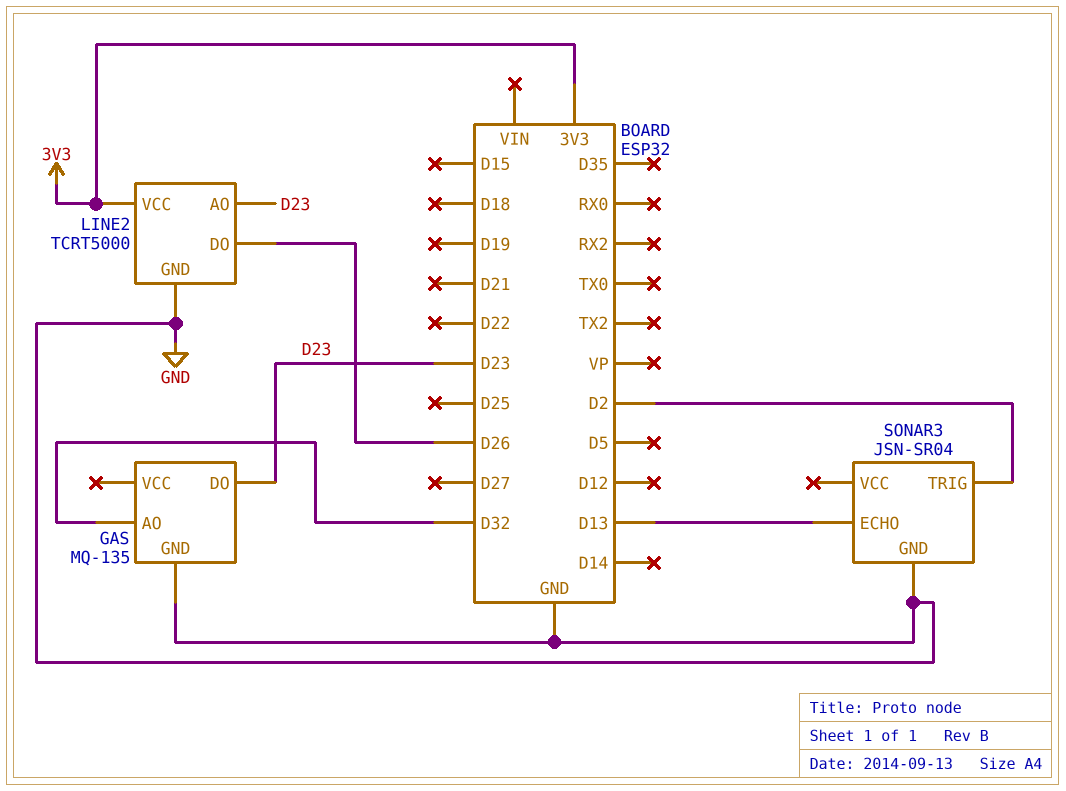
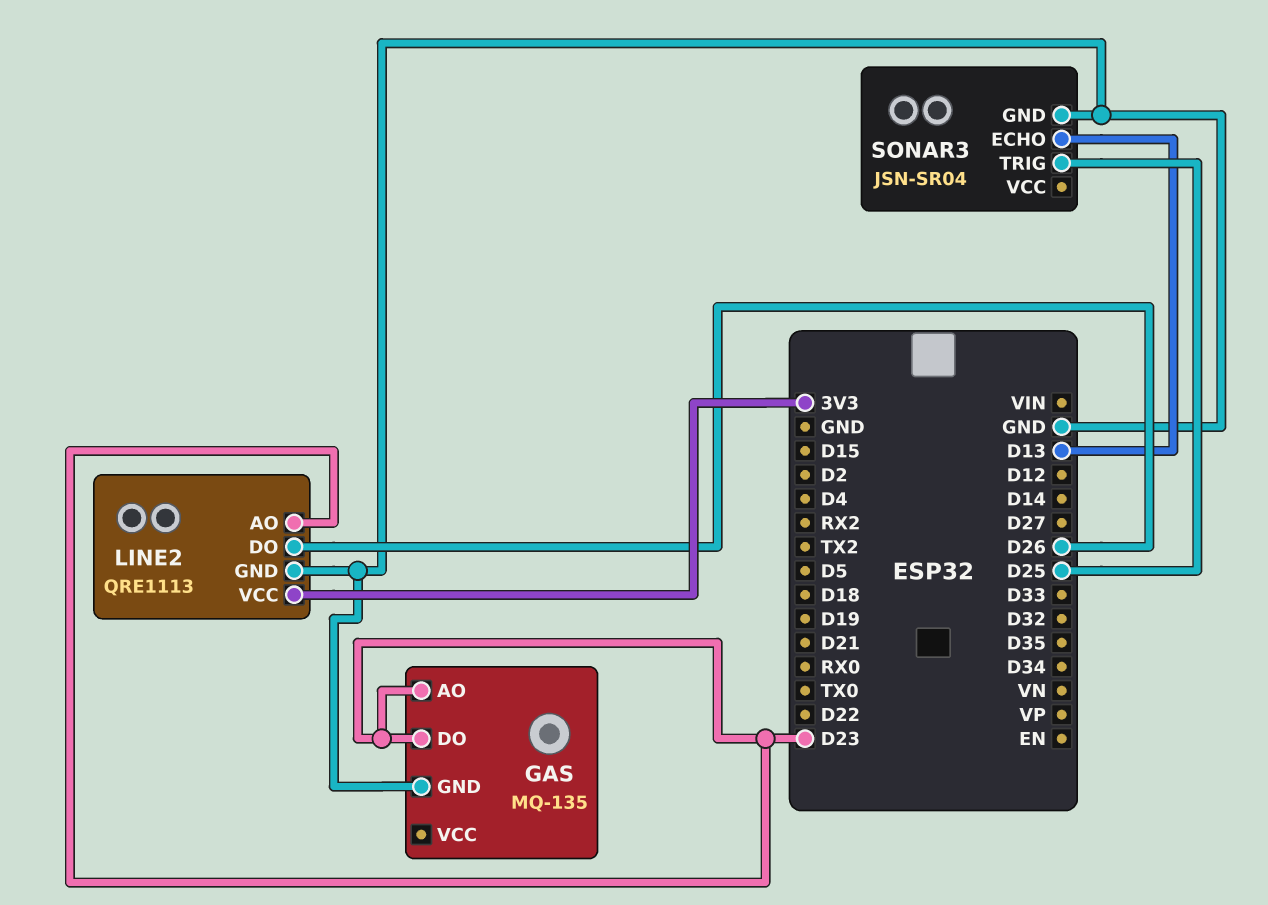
GAS pin AO: D32 -> D23
LINE2: TCRT5000 -> QRE1113
SONAR3 pin TRIG: D2 -> D25

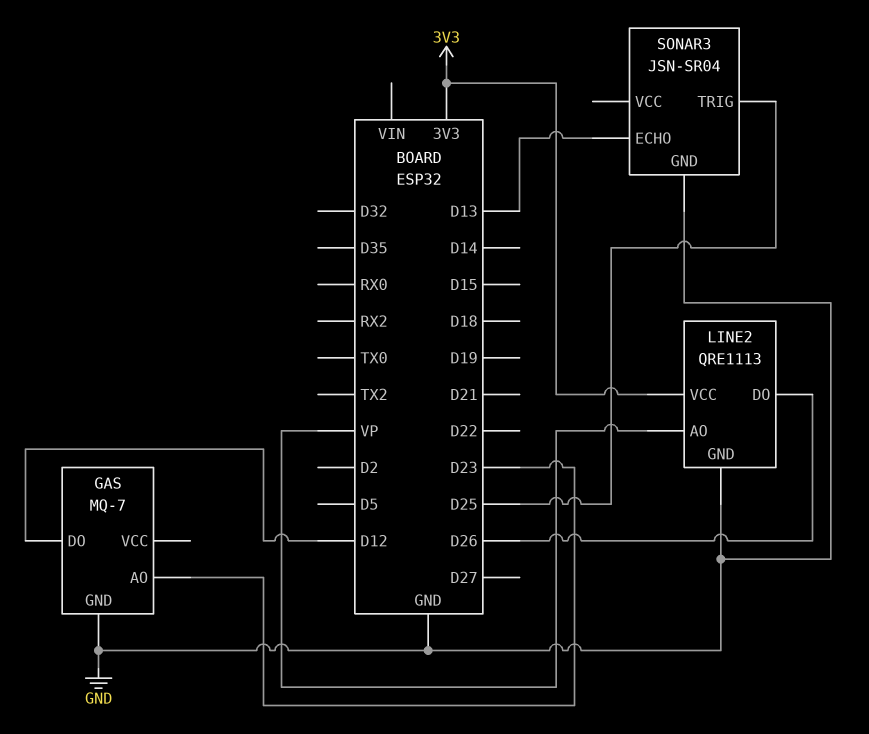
GAS: MQ-135 -> MQ-7
GAS pin DO: D23 -> D12
LINE2 pin AO: D23 -> VP

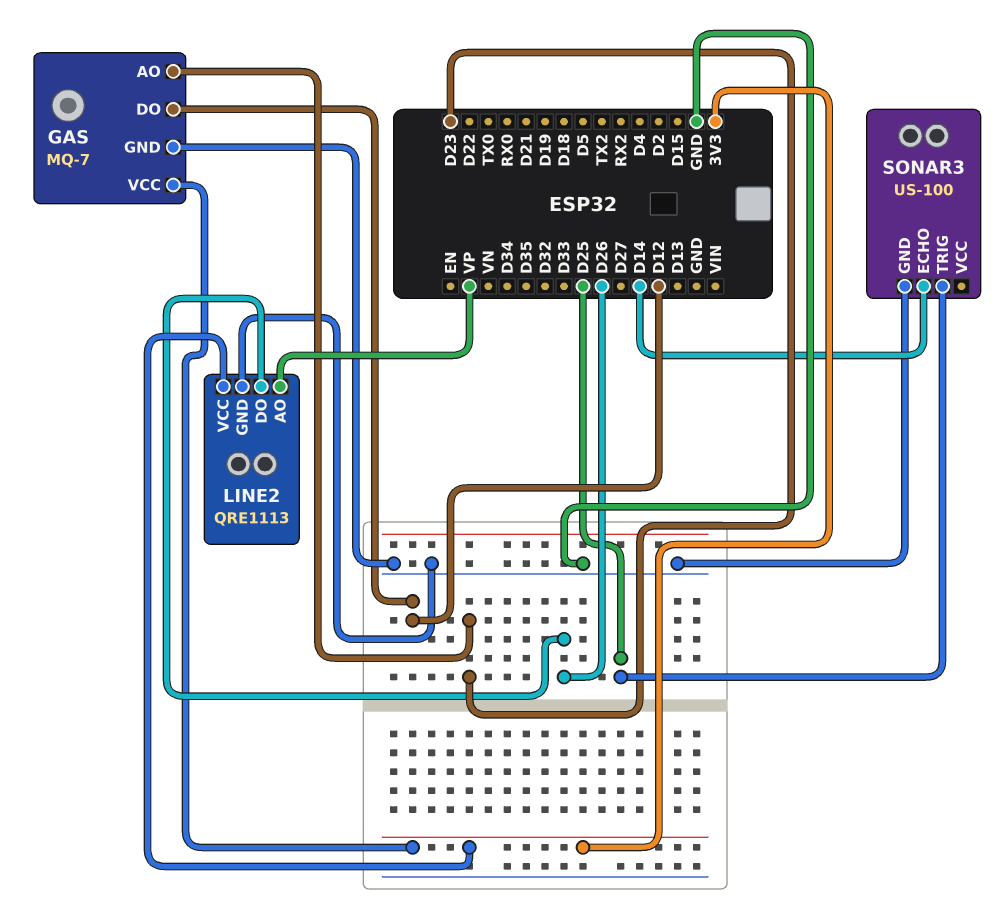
GAS pin VCC: none -> 3V3
SONAR3: JSN-SR04 -> US-100
SONAR3 pin ECHO: D13 -> D14

